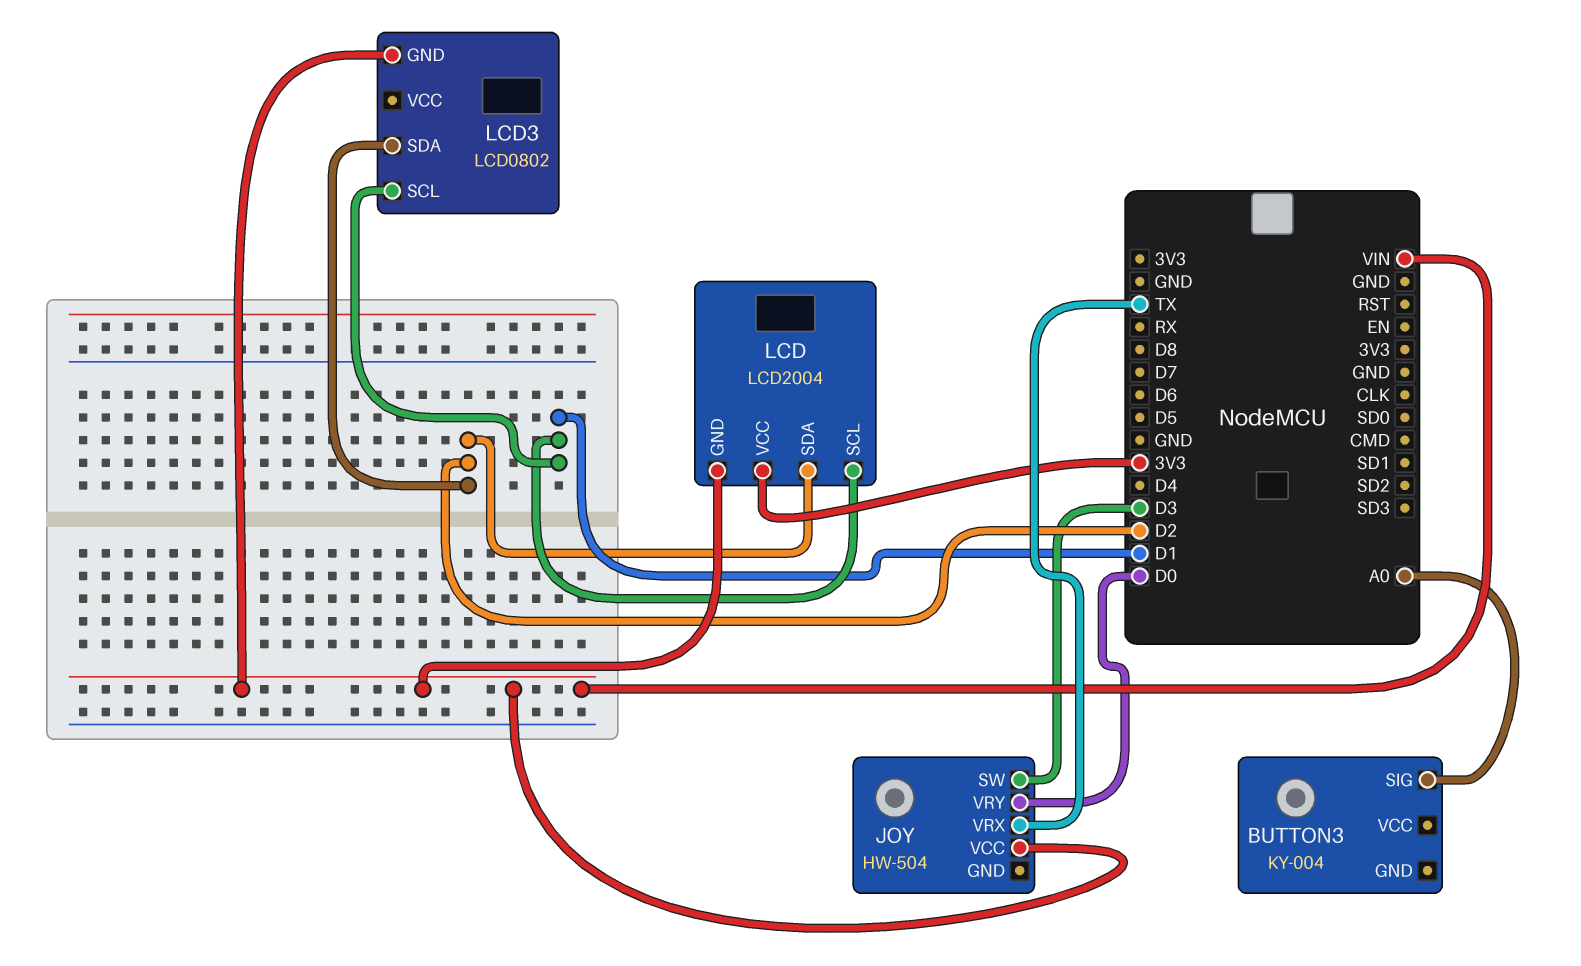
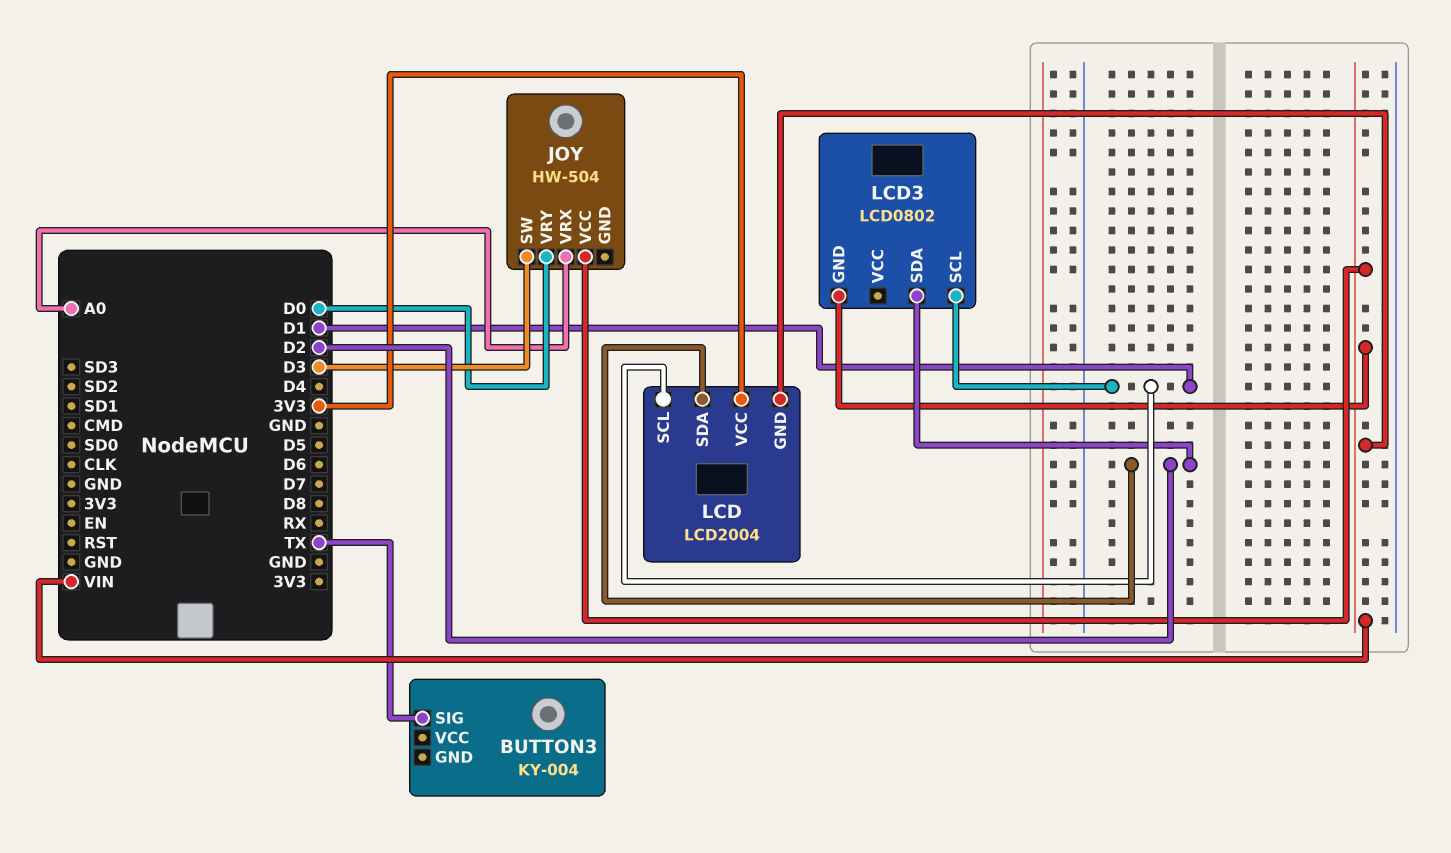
BUTTON3 pin SIG: A0 -> TX
JOY pin VRX: TX -> A0

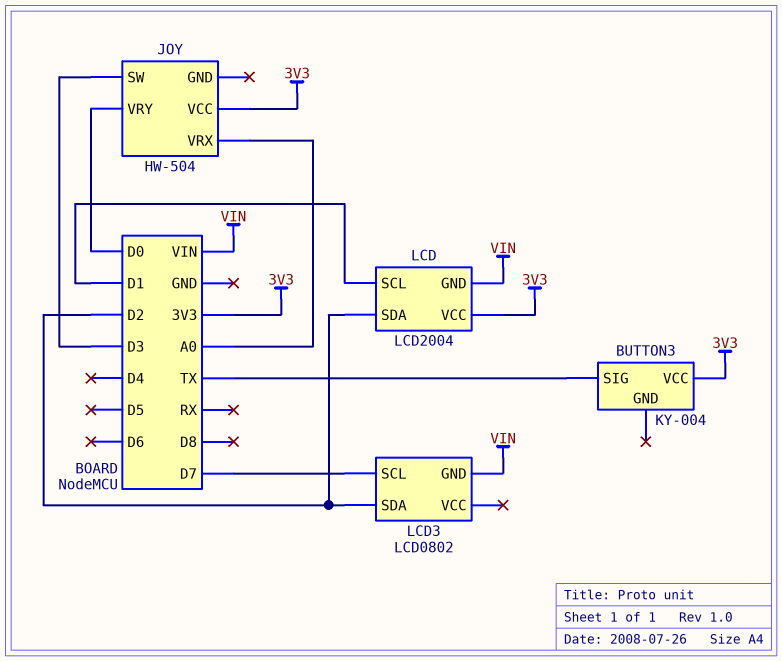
BUTTON3 pin VCC: none -> 3V3
JOY pin VCC: VIN -> 3V3
LCD3 pin SCL: D1 -> D7

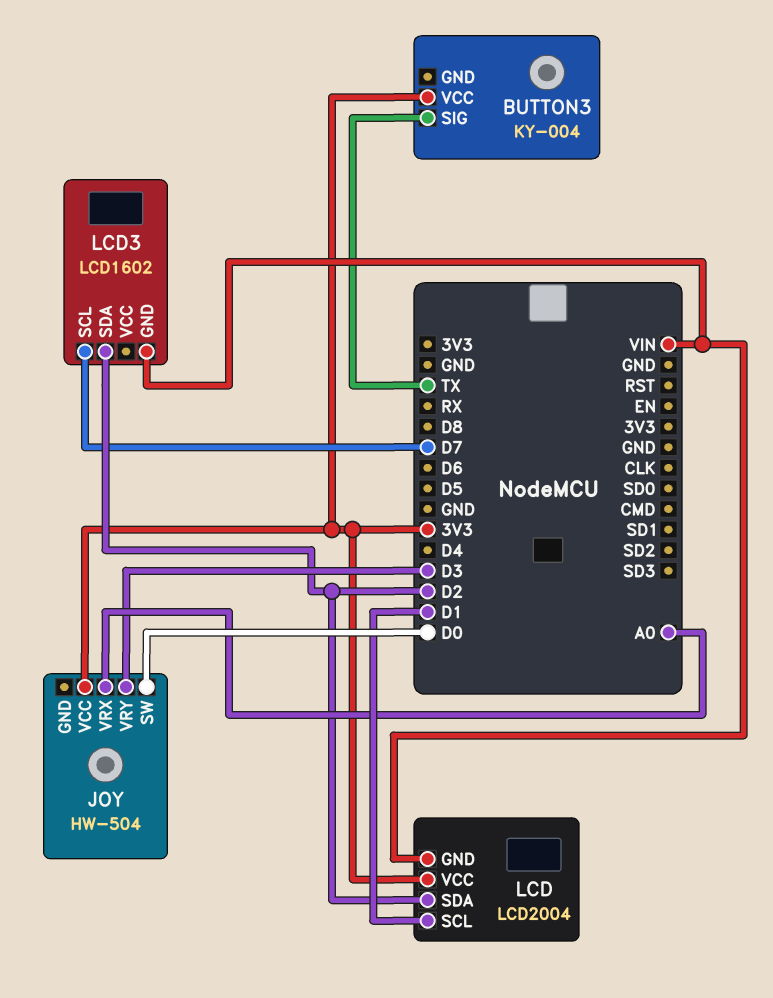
JOY pin SW: D3 -> D0
JOY pin VRY: D0 -> D3
LCD3: LCD0802 -> LCD1602

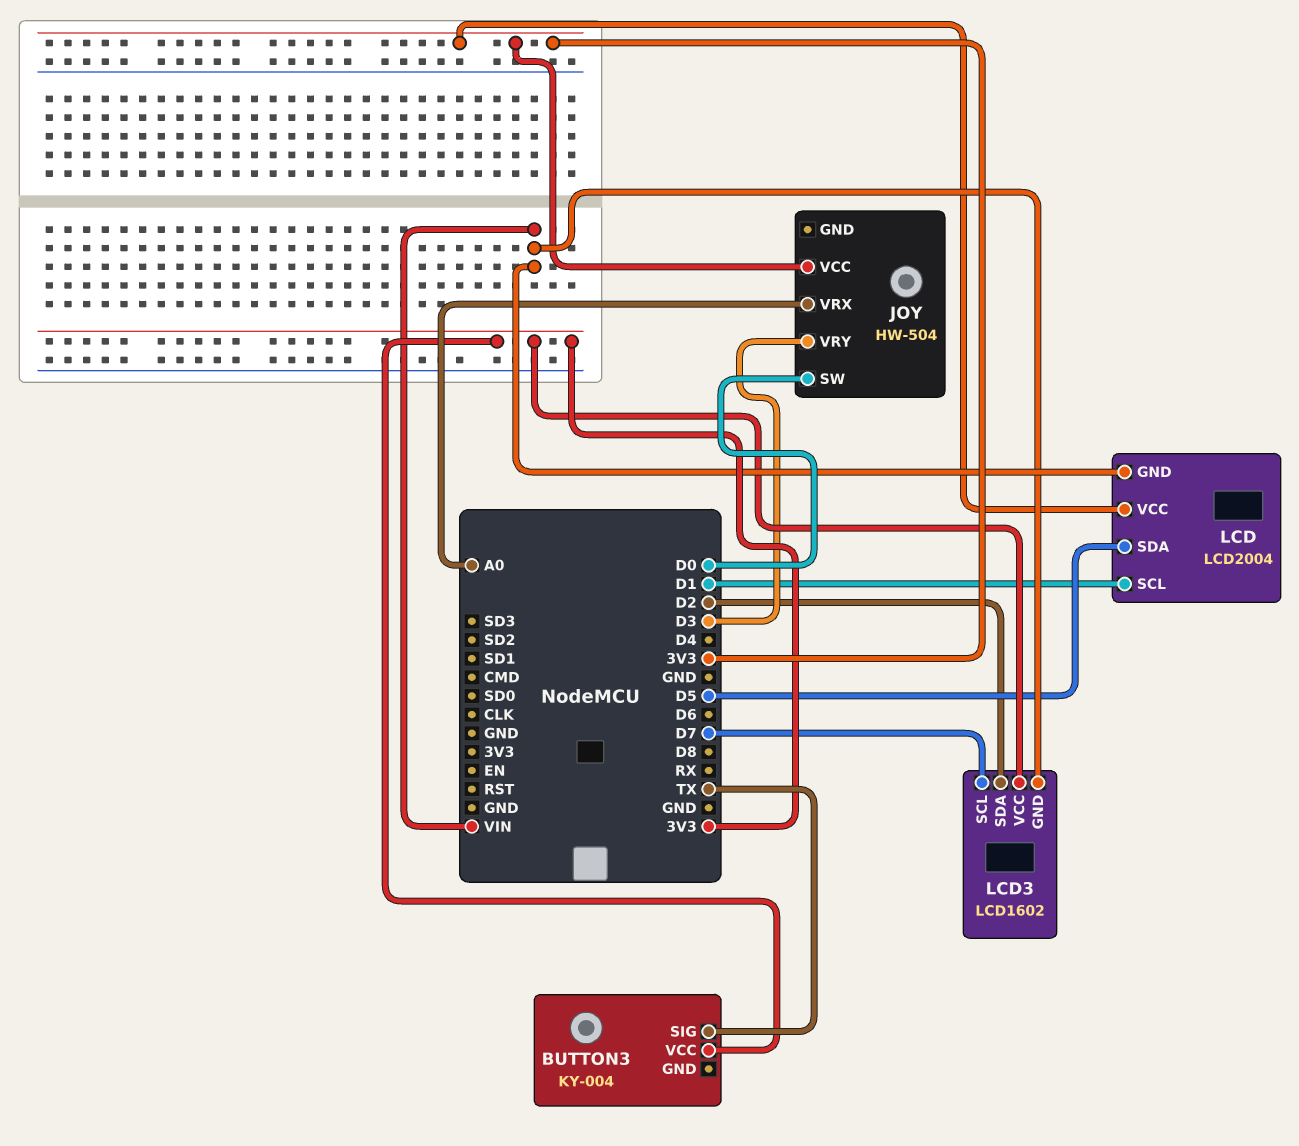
LCD pin SDA: D2 -> D5
LCD3 pin VCC: none -> 3V3

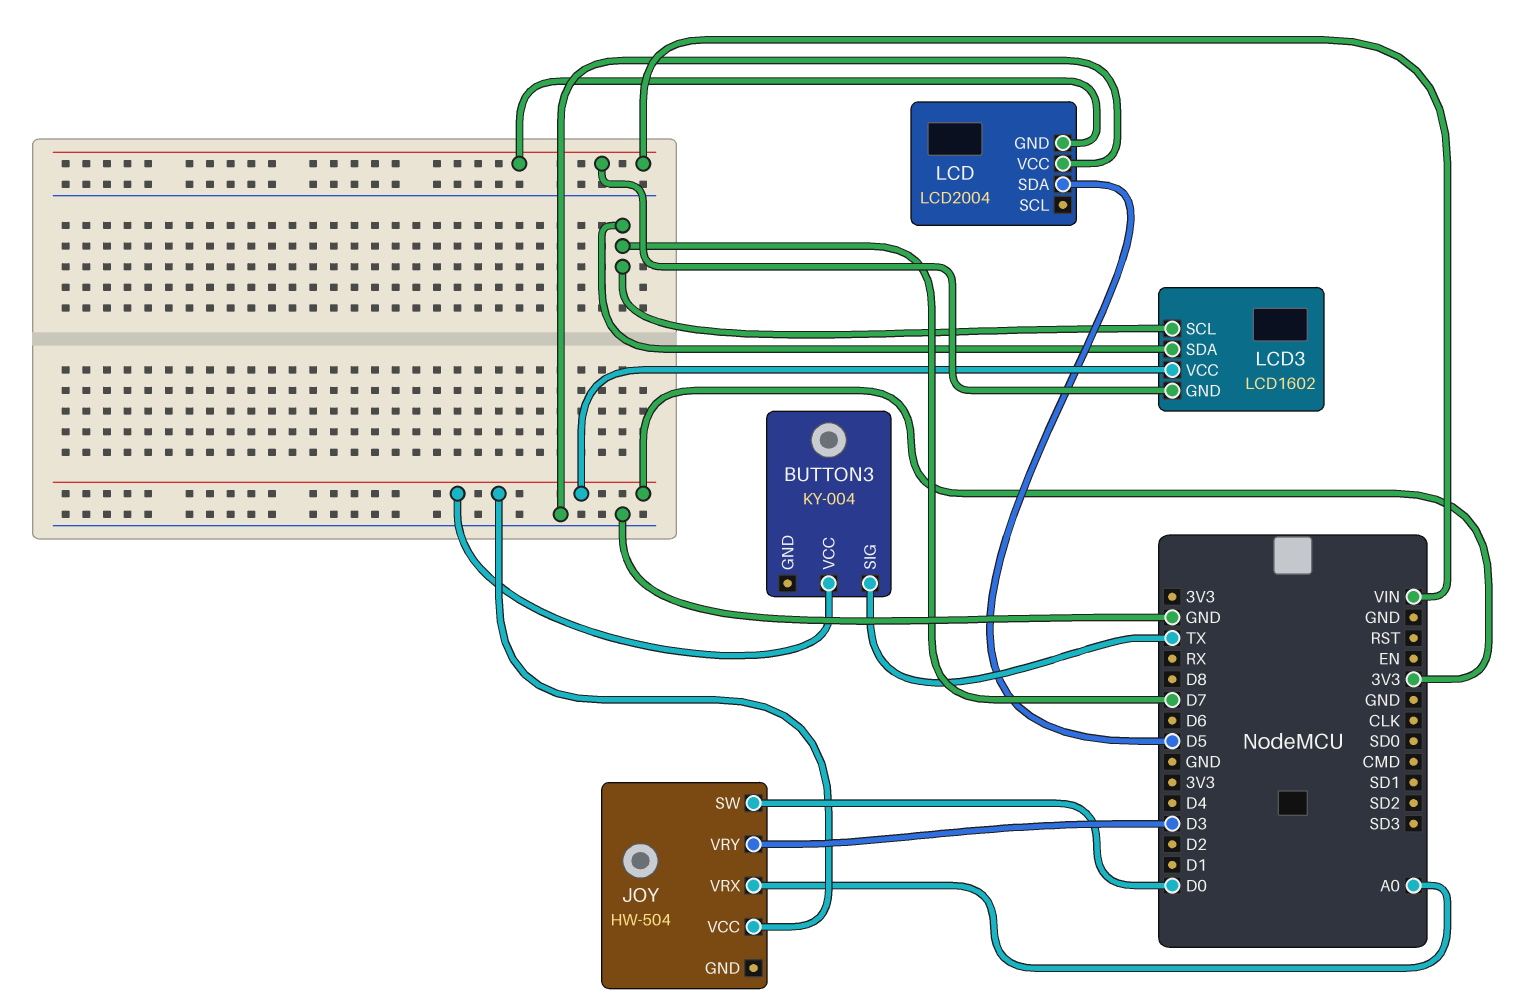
LCD pin SCL: D1 -> none
LCD pin VCC: 3V3 -> GND
LCD3 pin SDA: D2 -> D7

